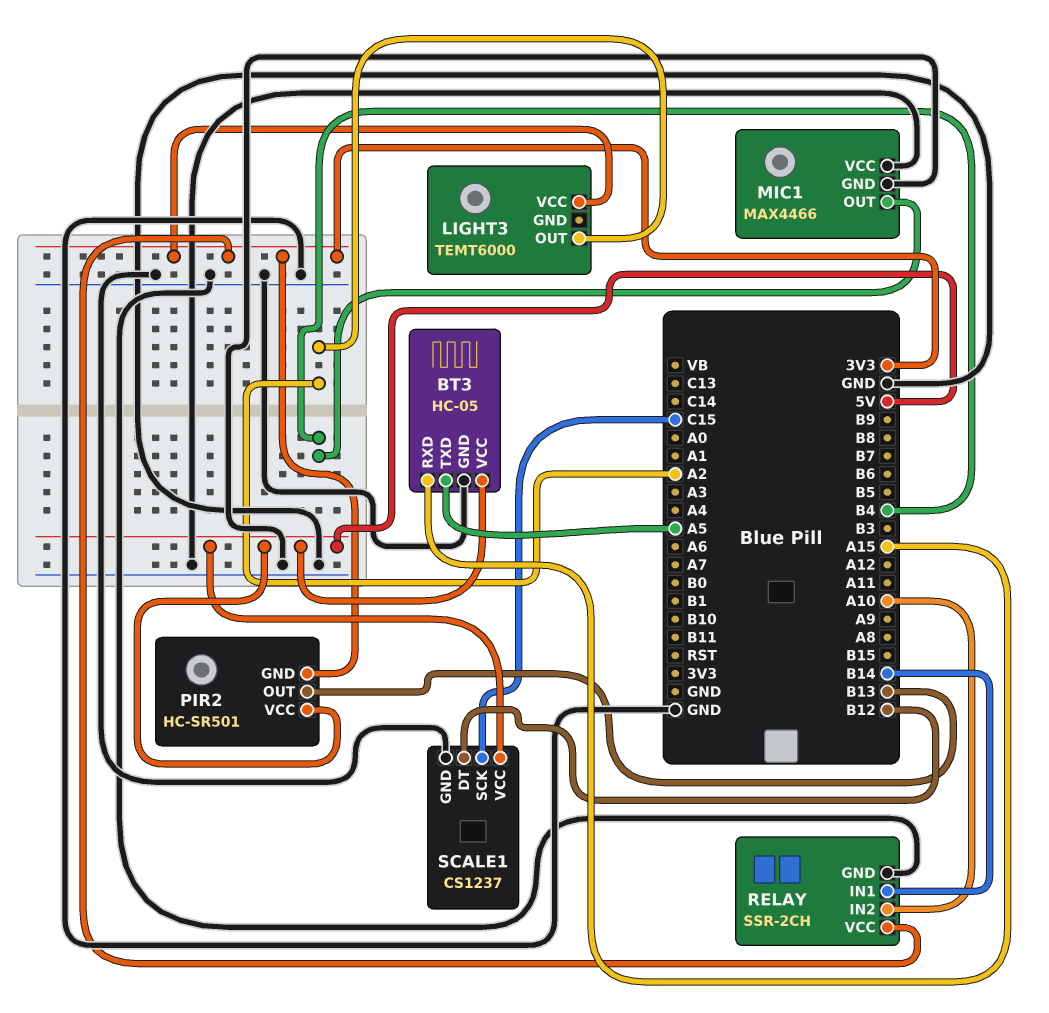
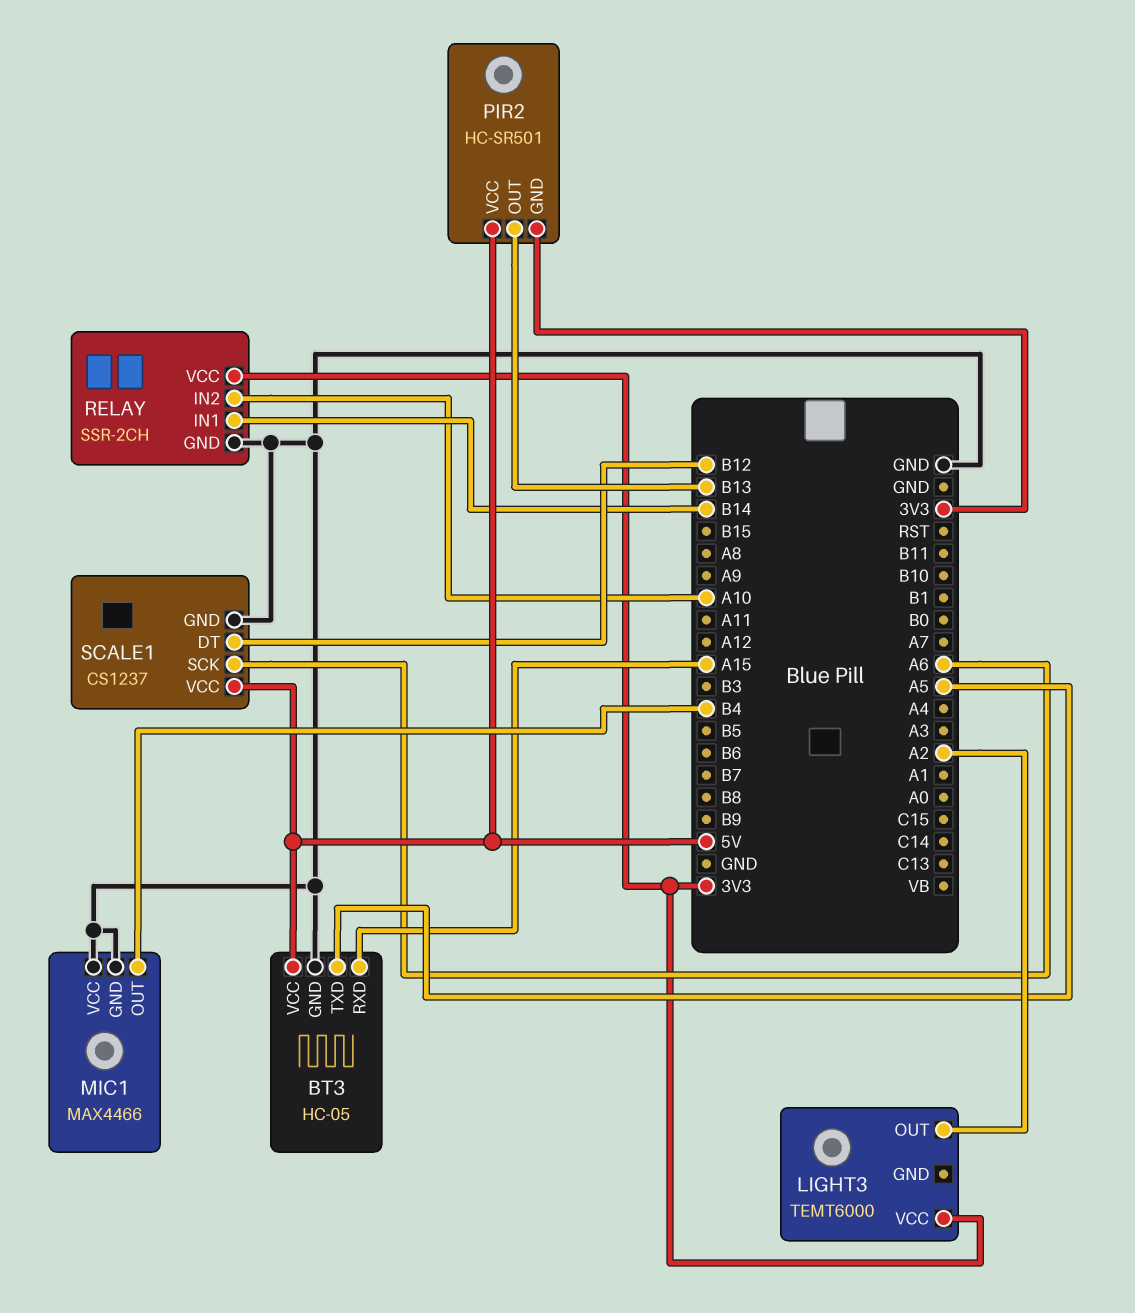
SCALE1 pin SCK: C15 -> A6

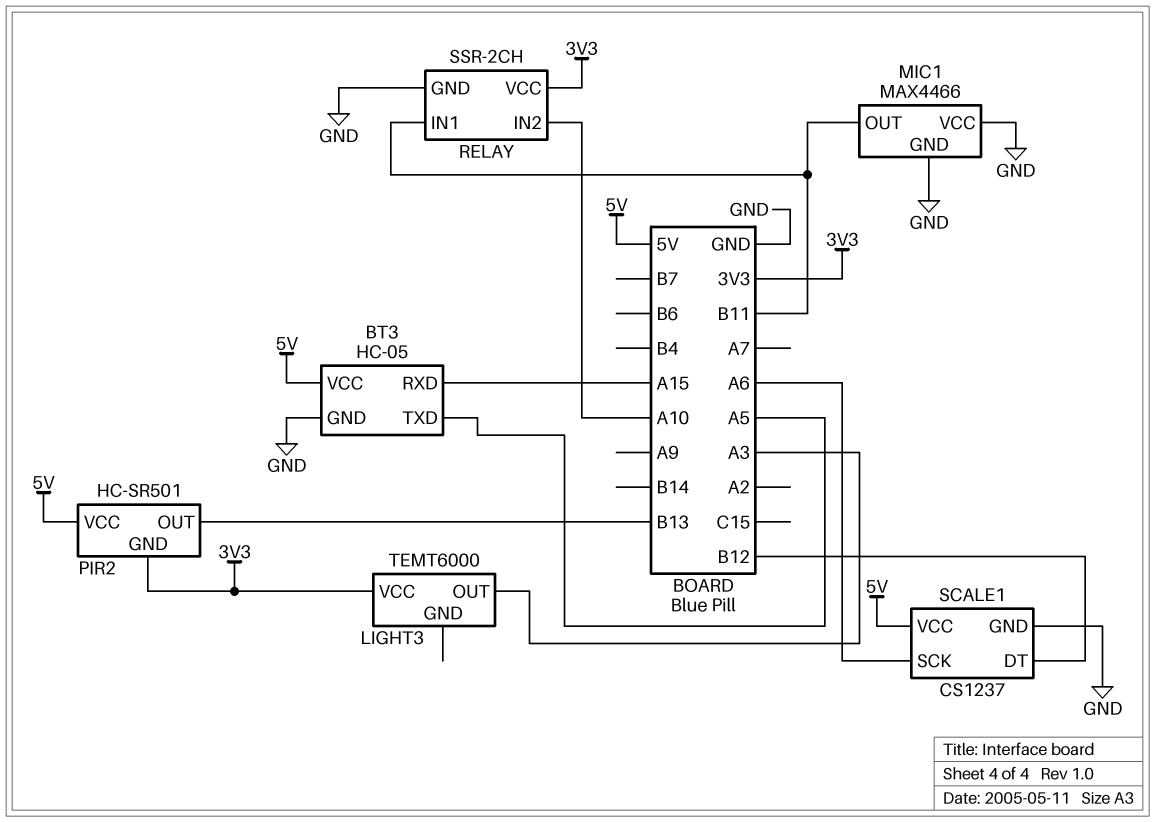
LIGHT3 pin OUT: A2 -> A3
MIC1 pin OUT: B4 -> B11
RELAY pin IN1: B14 -> B11

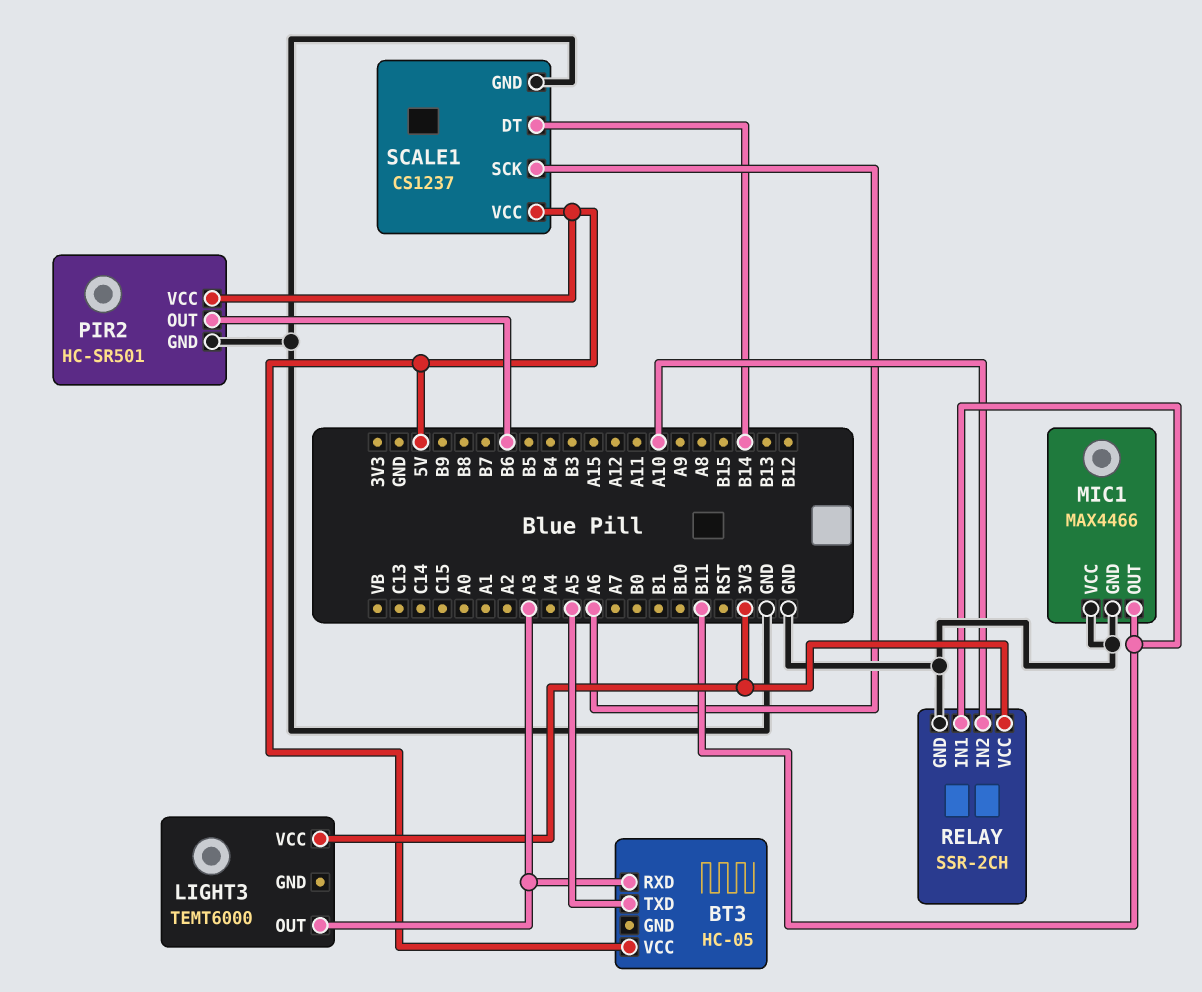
BT3 pin GND: GND -> none
BT3 pin RXD: A15 -> A3
PIR2 pin GND: 3V3 -> GND
PIR2 pin OUT: B13 -> B6
SCALE1 pin DT: B12 -> B14

